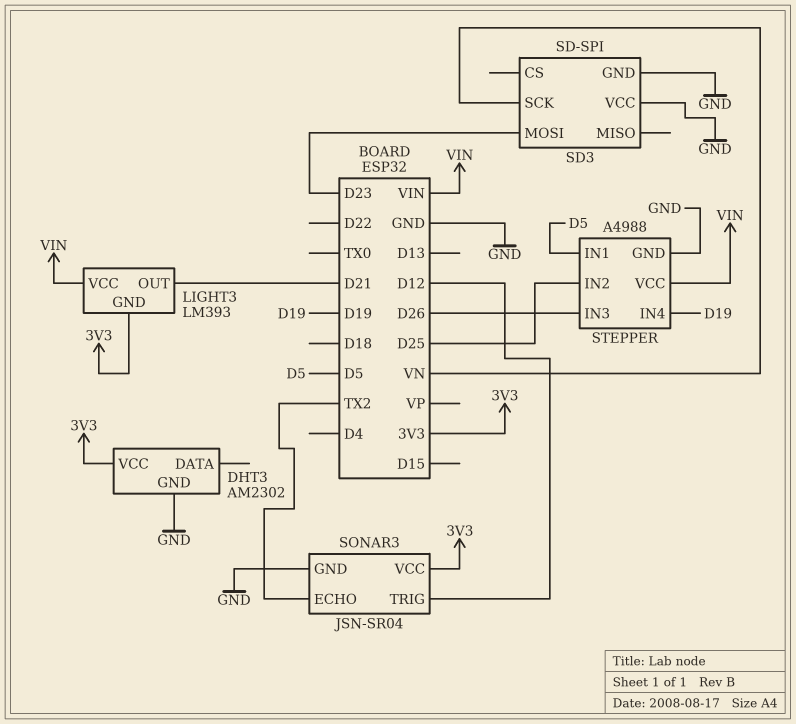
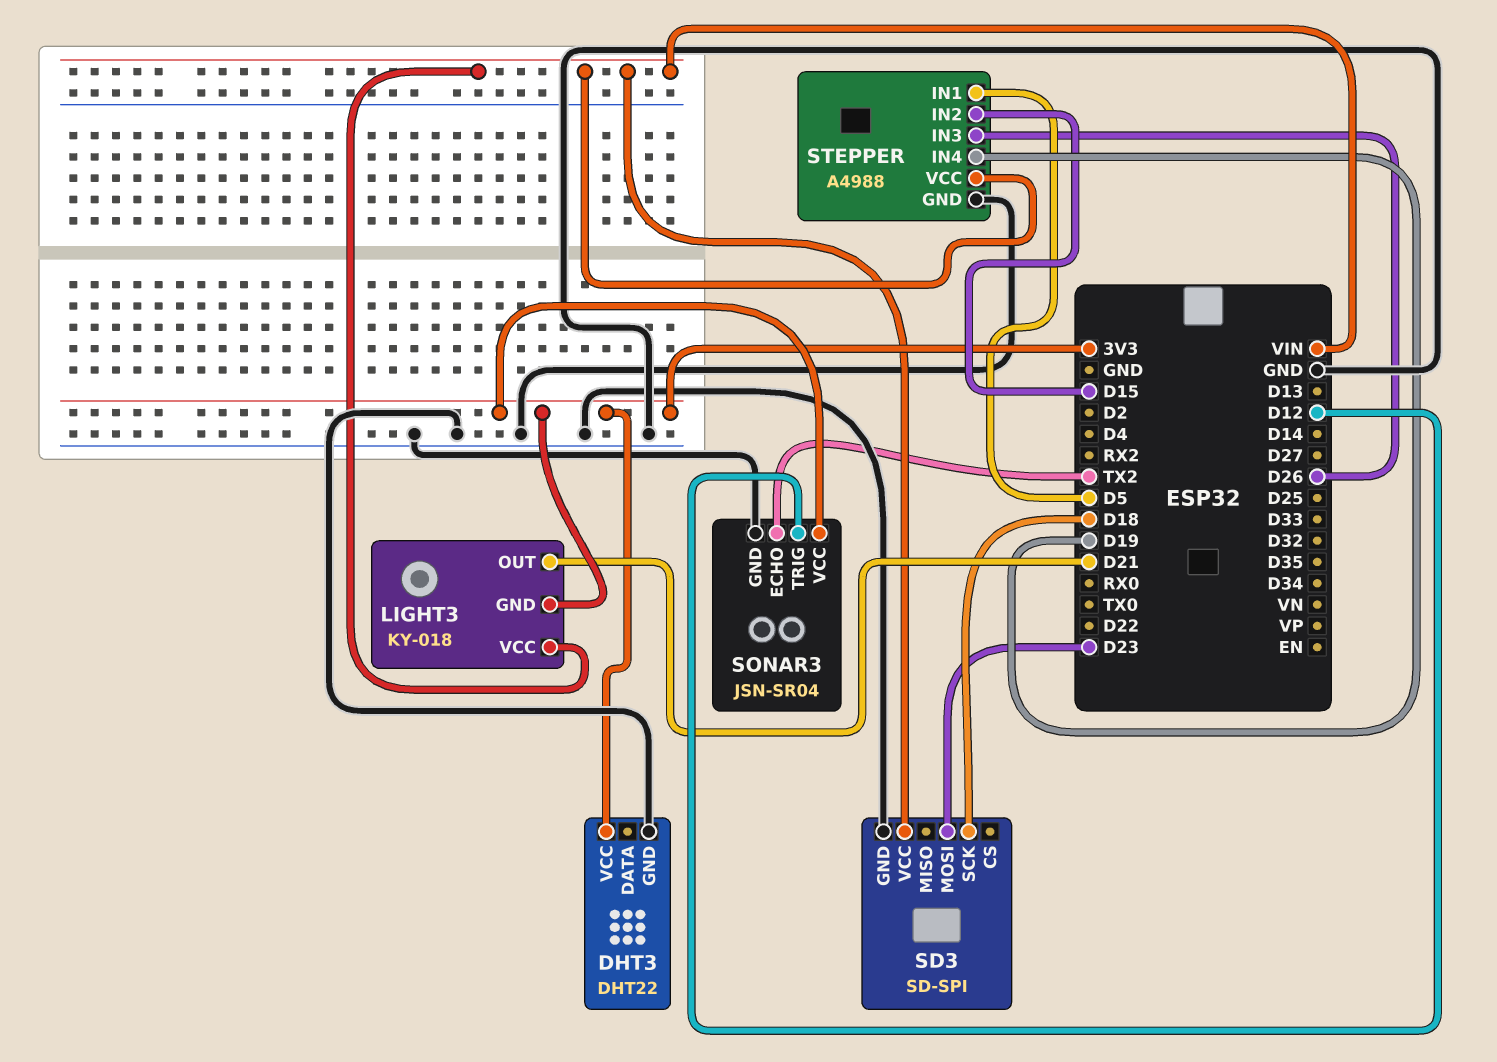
DHT3: AM2302 -> DHT22
LIGHT3: LM393 -> KY-018
SD3 pin SCK: VN -> D18
SD3 pin VCC: GND -> VIN
STEPPER pin IN2: D25 -> D15

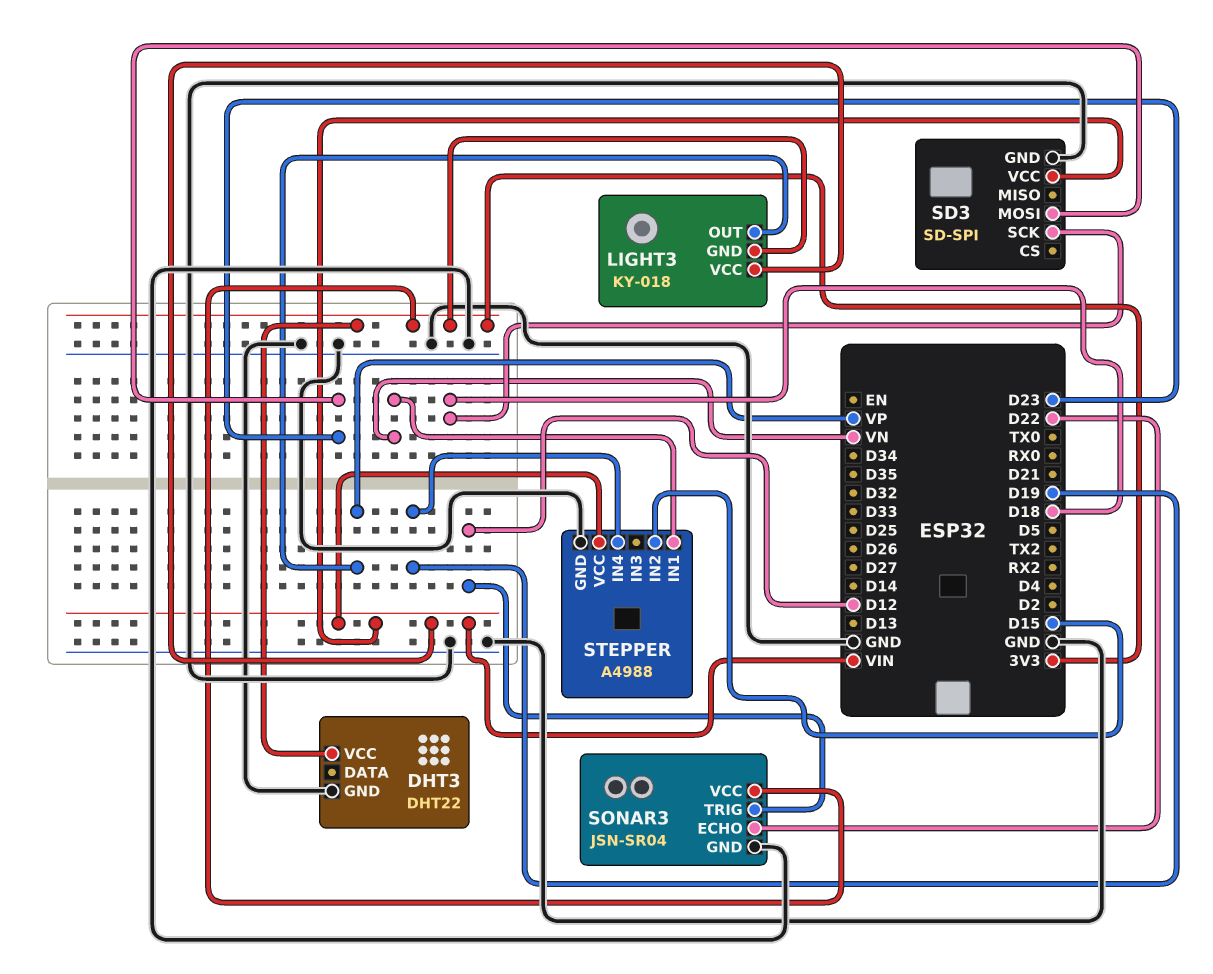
LIGHT3 pin OUT: D21 -> VP
SONAR3 pin ECHO: TX2 -> D22
STEPPER pin IN1: D5 -> VN
STEPPER pin IN3: D26 -> none

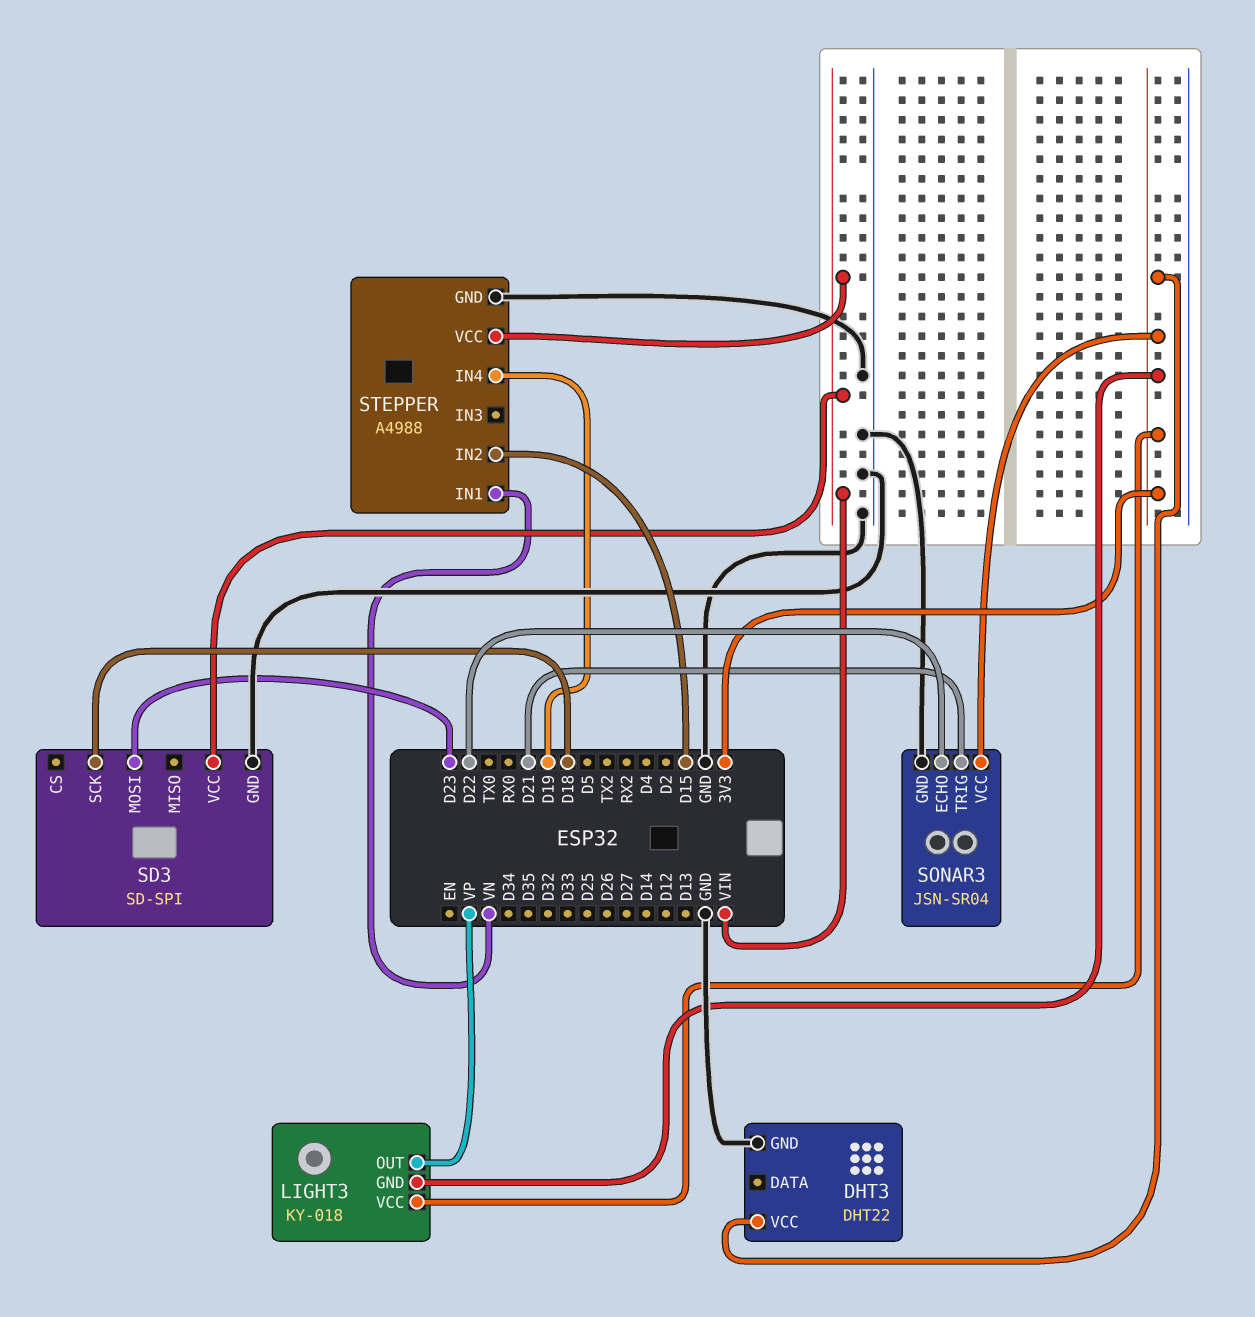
LIGHT3 pin VCC: VIN -> 3V3
SONAR3 pin TRIG: D12 -> D21

